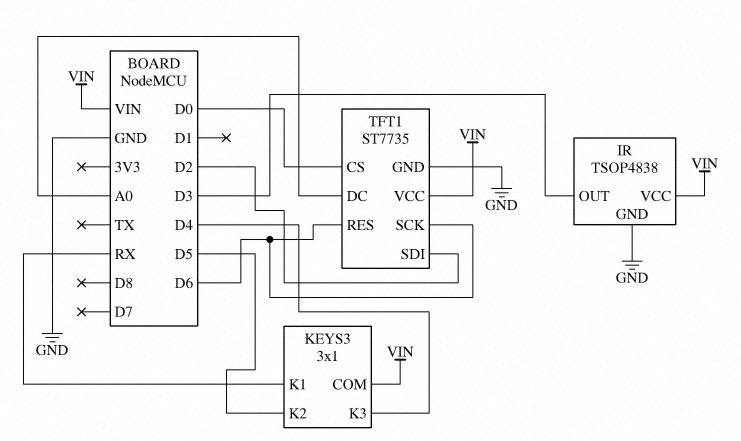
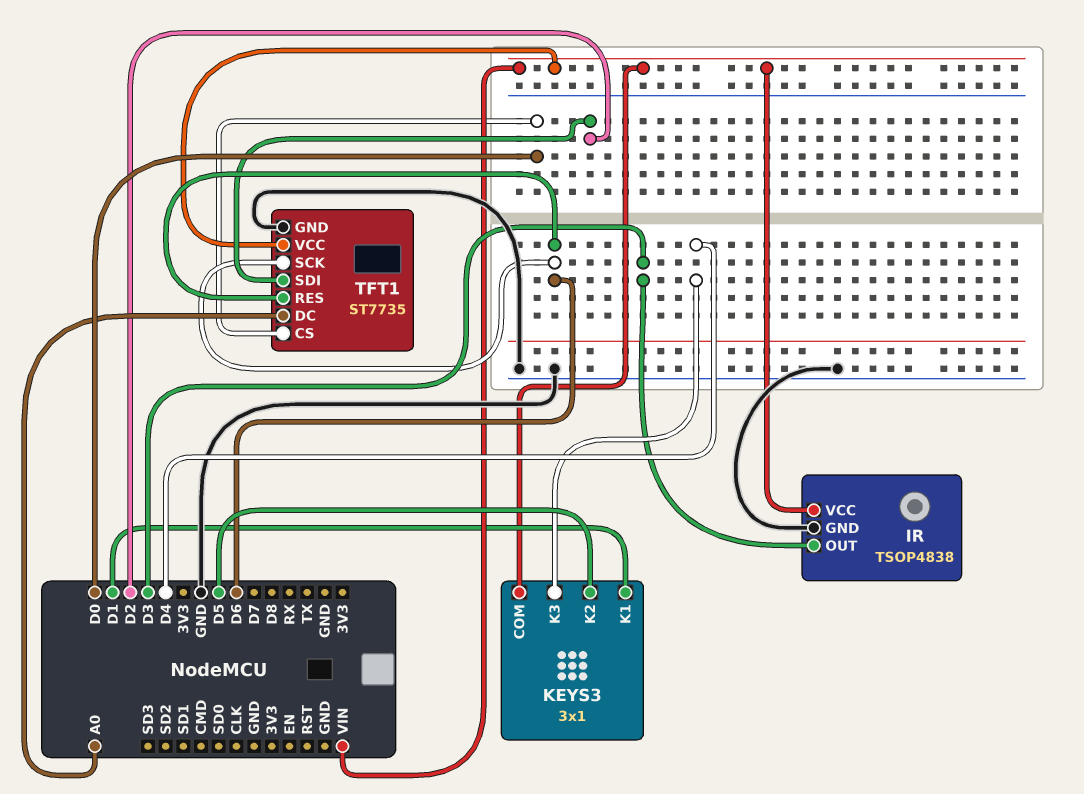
KEYS3 pin K1: RX -> D1

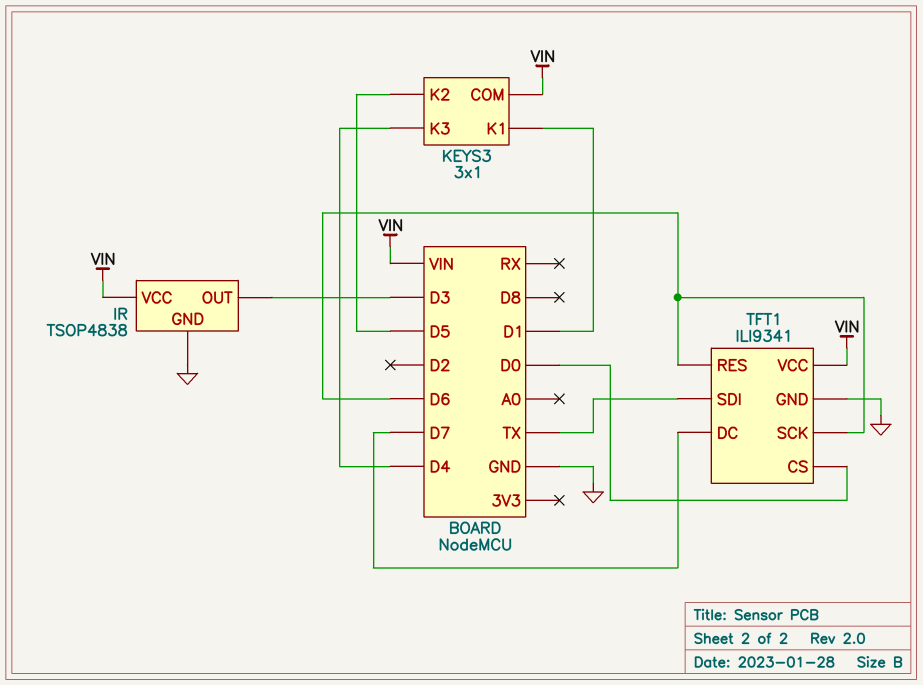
TFT1: ST7735 -> ILI9341
TFT1 pin DC: A0 -> D7
TFT1 pin SDI: D2 -> TX

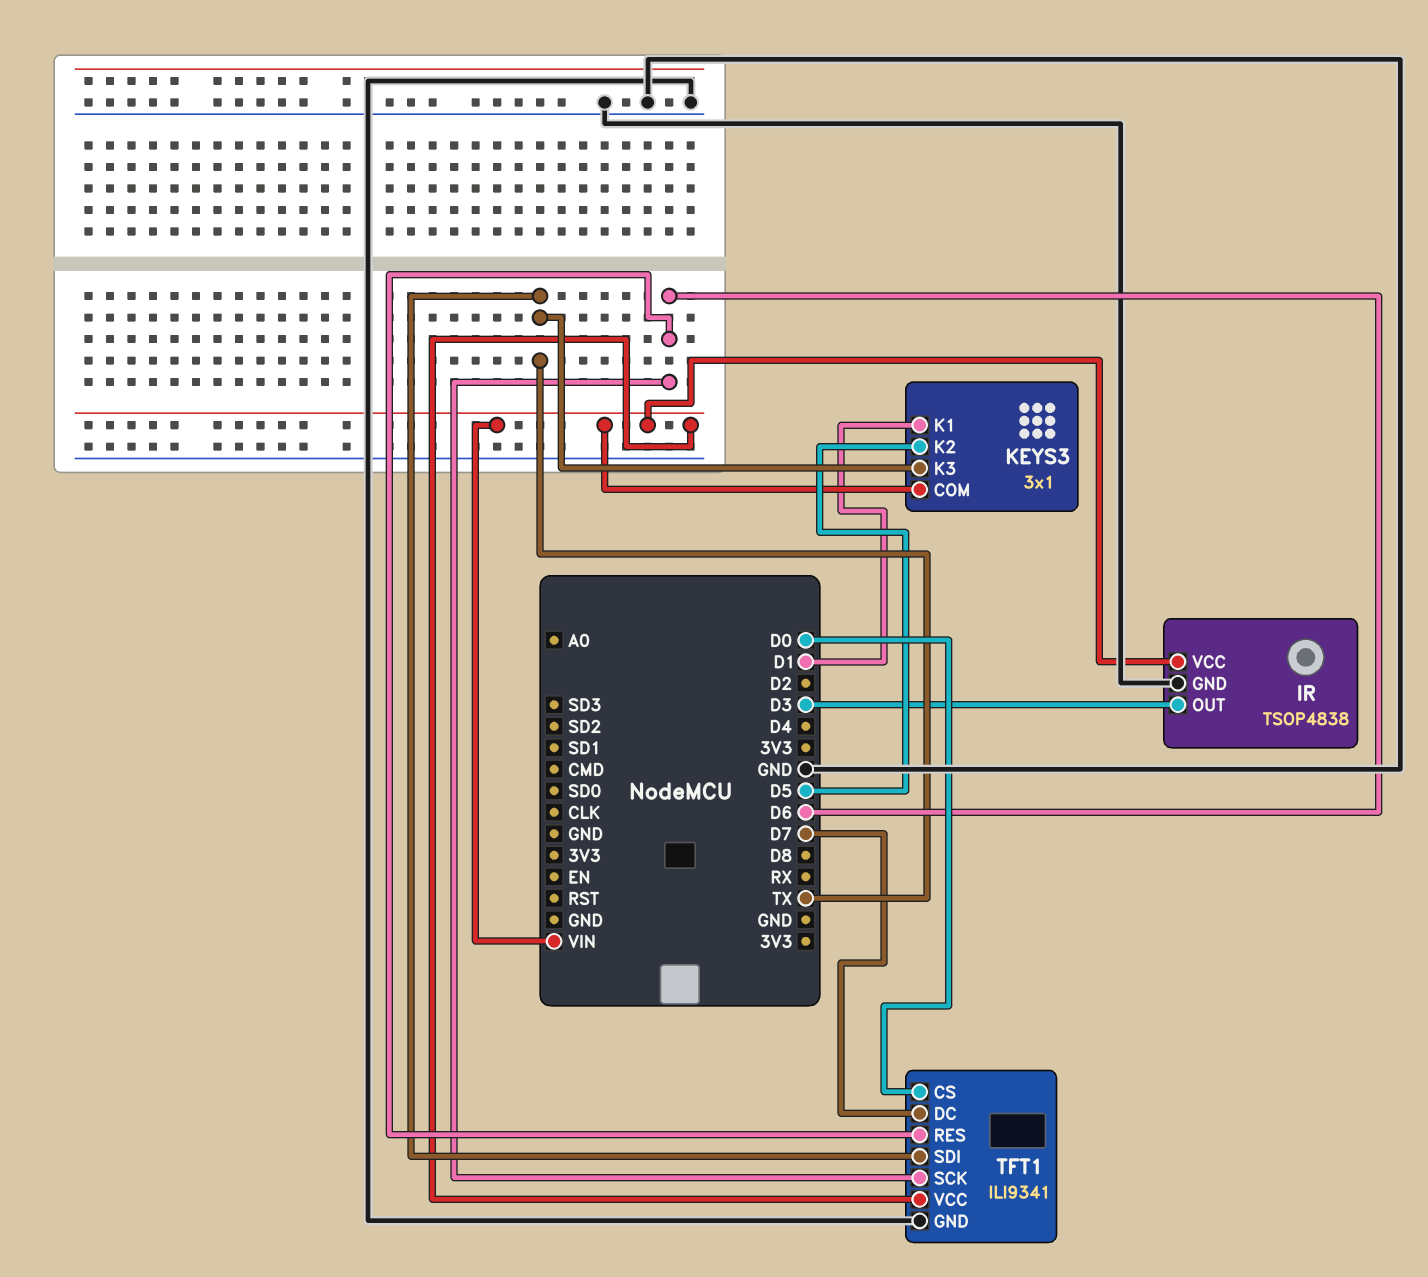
KEYS3 pin K3: D4 -> TX

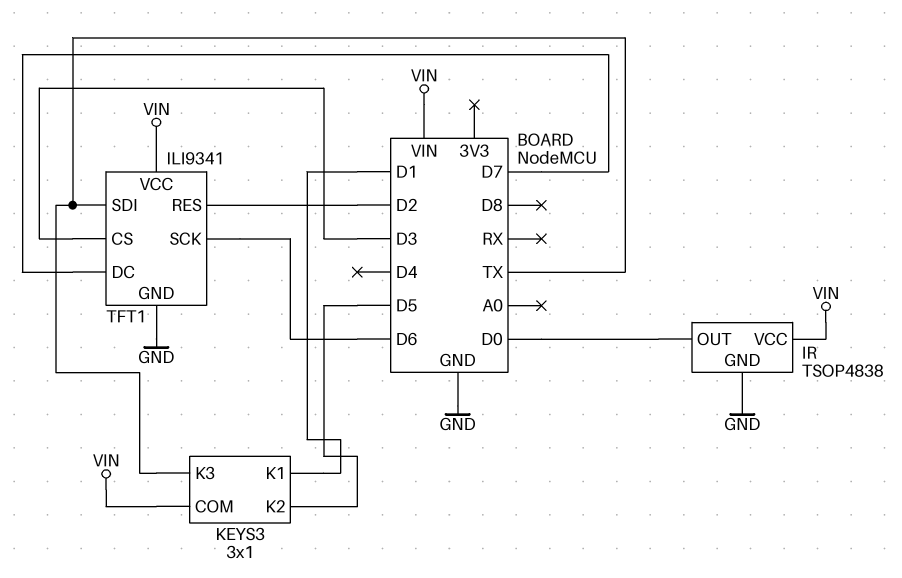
IR pin OUT: D3 -> D0
TFT1 pin CS: D0 -> D3
TFT1 pin RES: D6 -> D2

